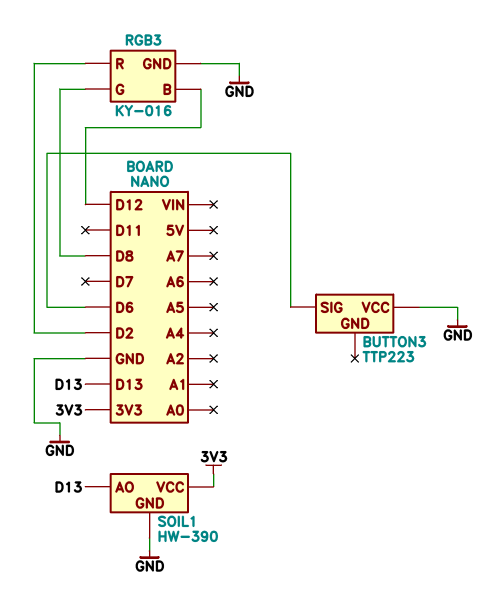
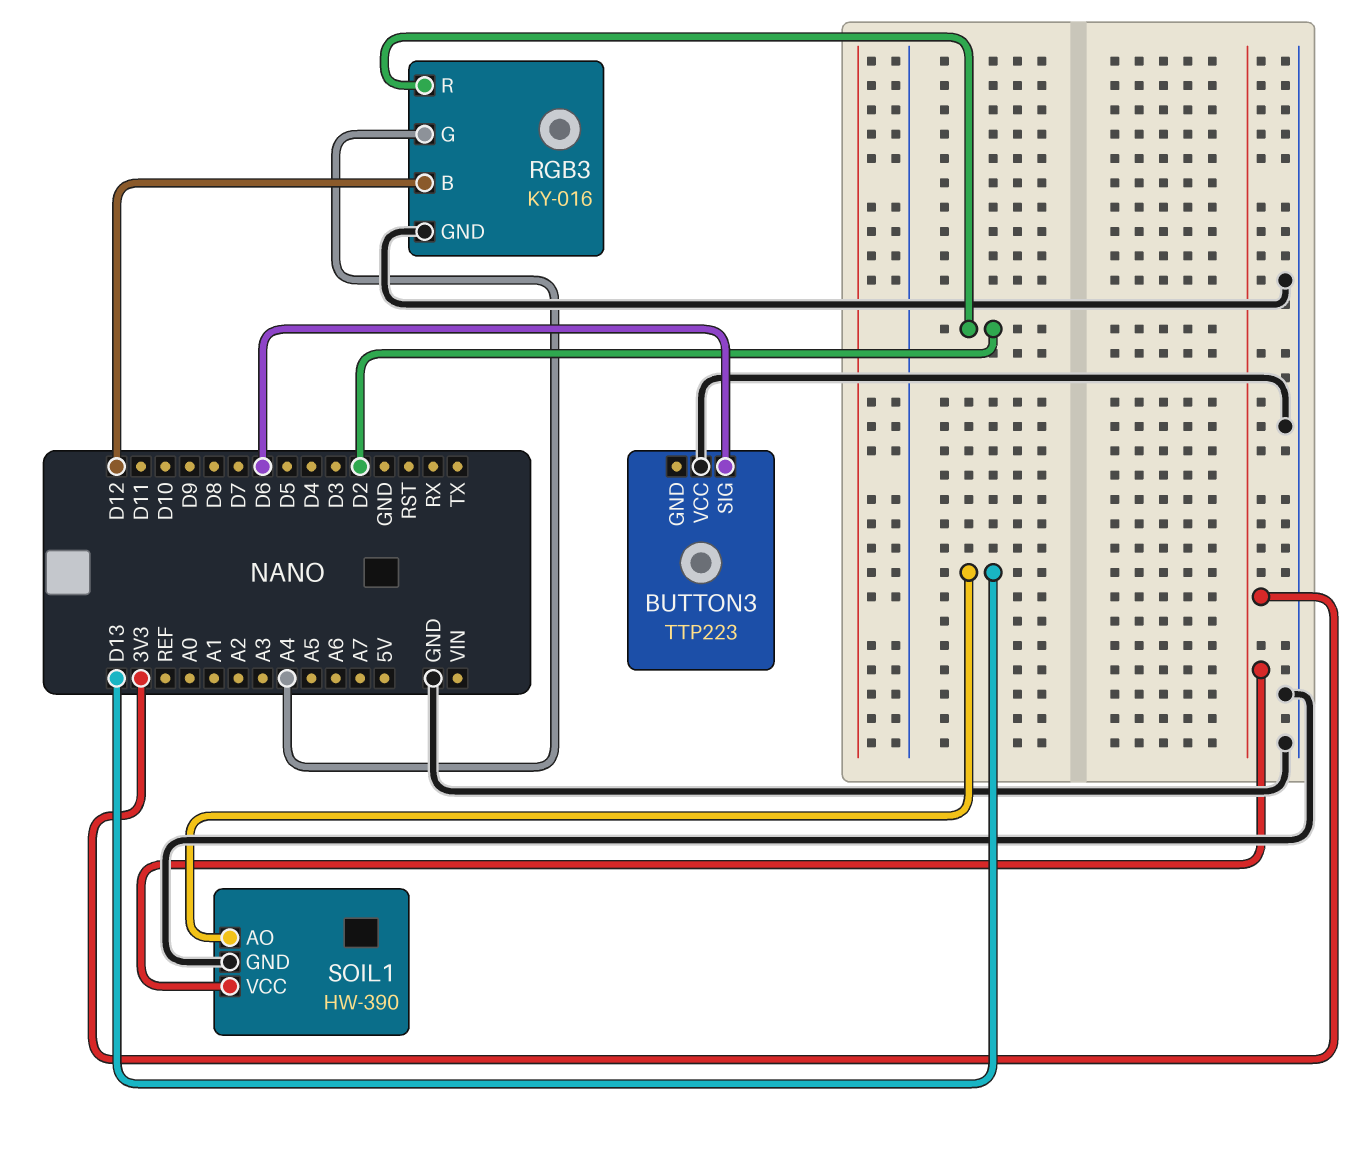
RGB3 pin G: D8 -> A4

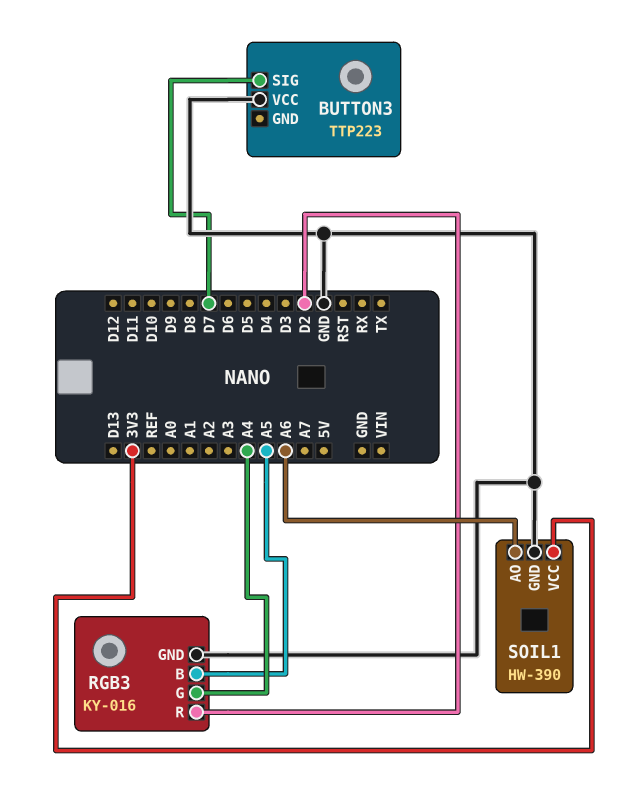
BUTTON3 pin SIG: D6 -> D7
RGB3 pin B: D12 -> A5
SOIL1 pin AO: D13 -> A6

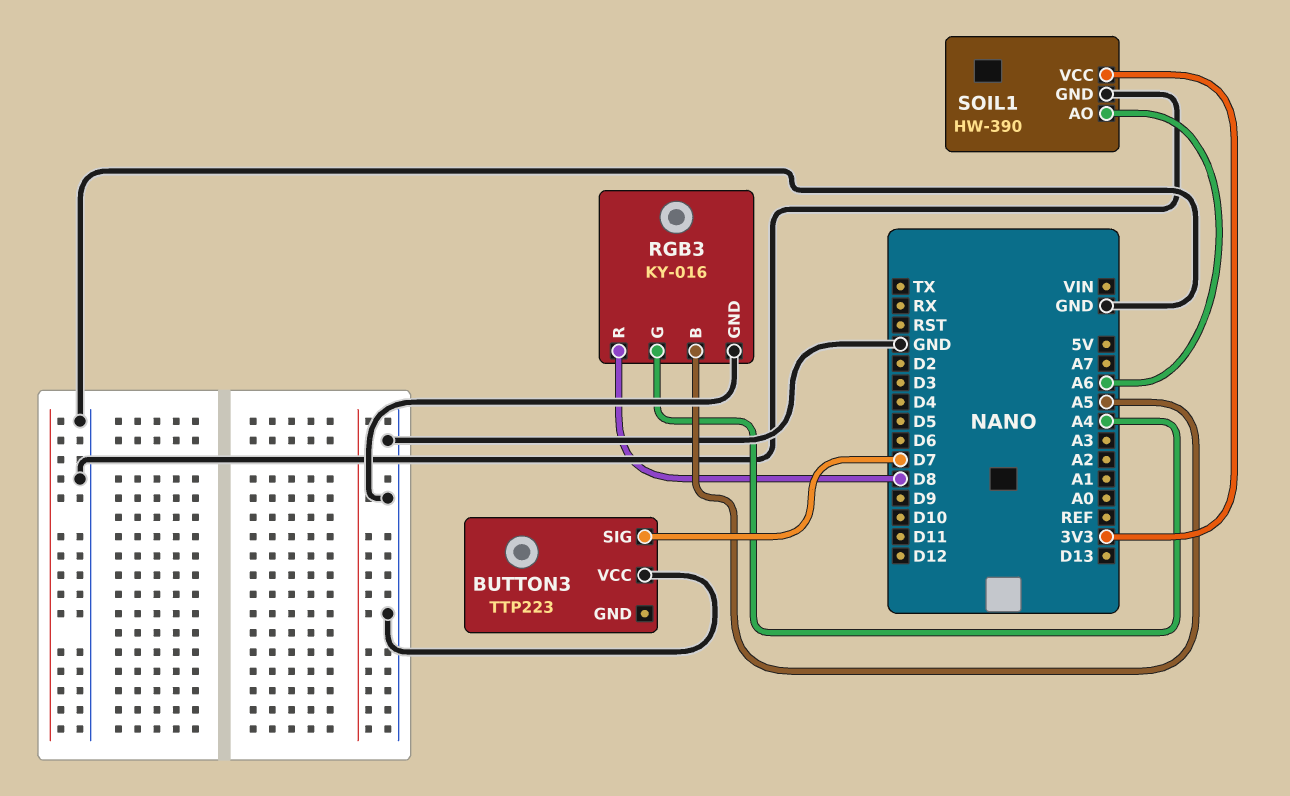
RGB3 pin R: D2 -> D8

